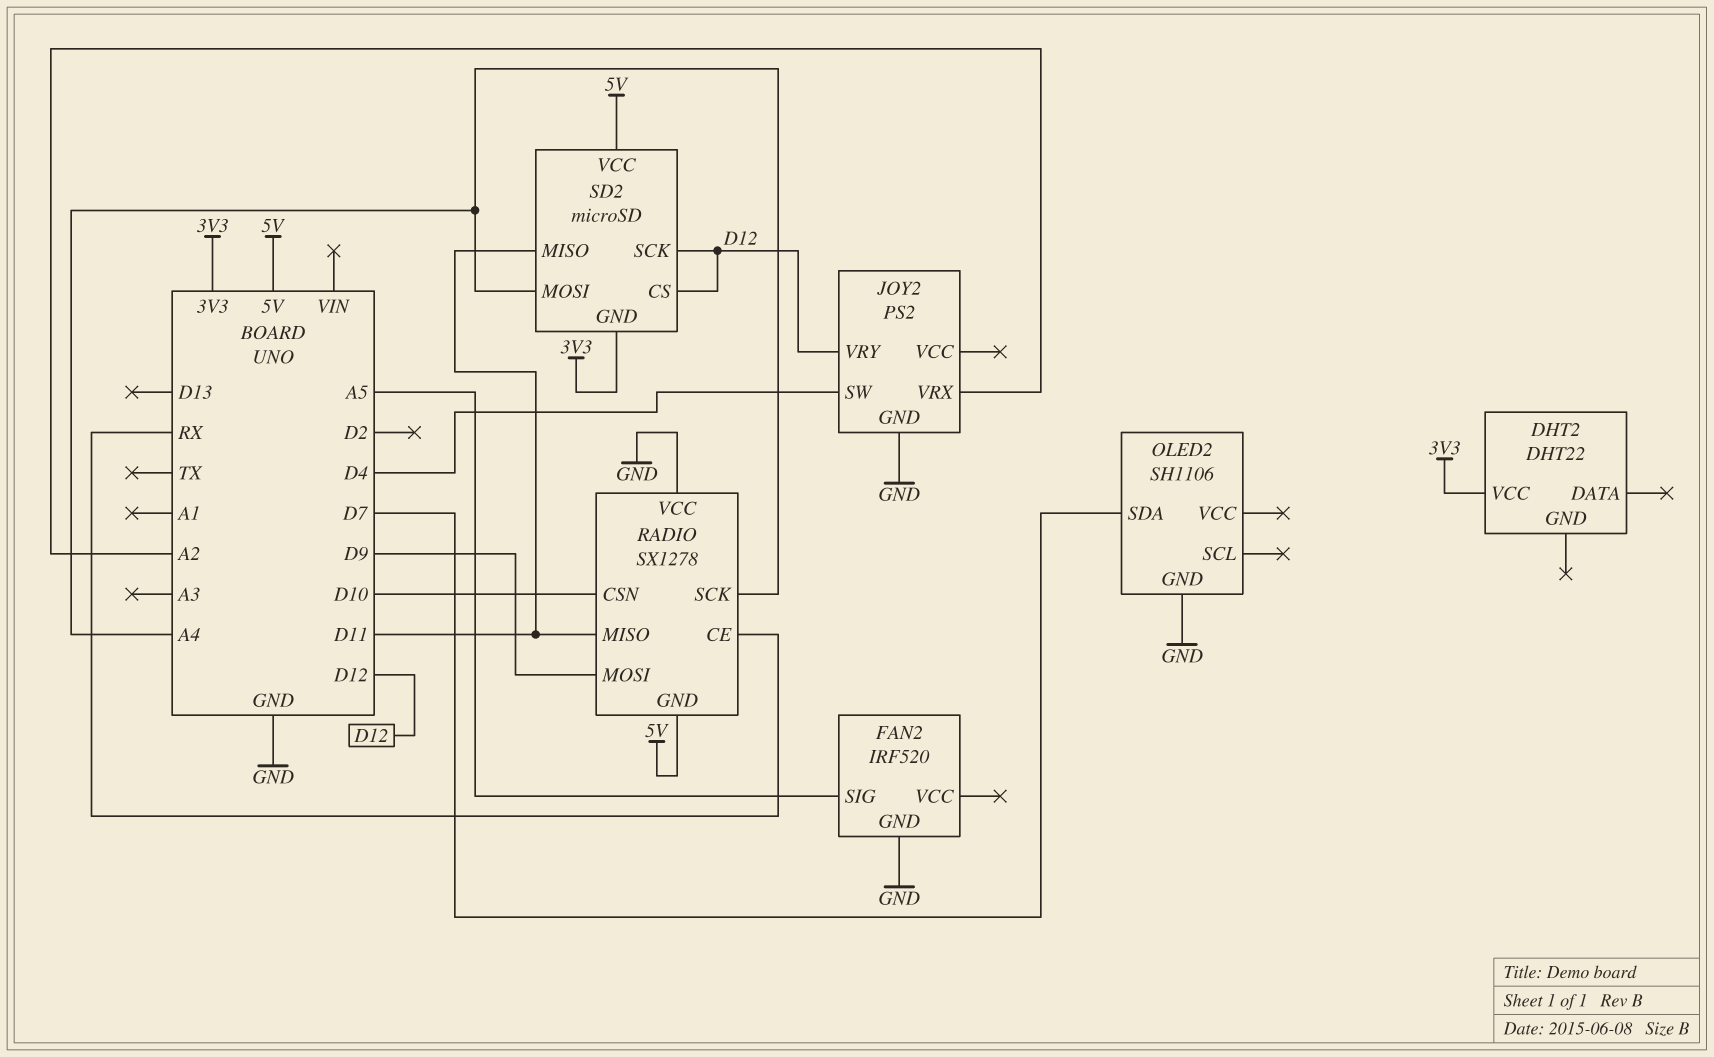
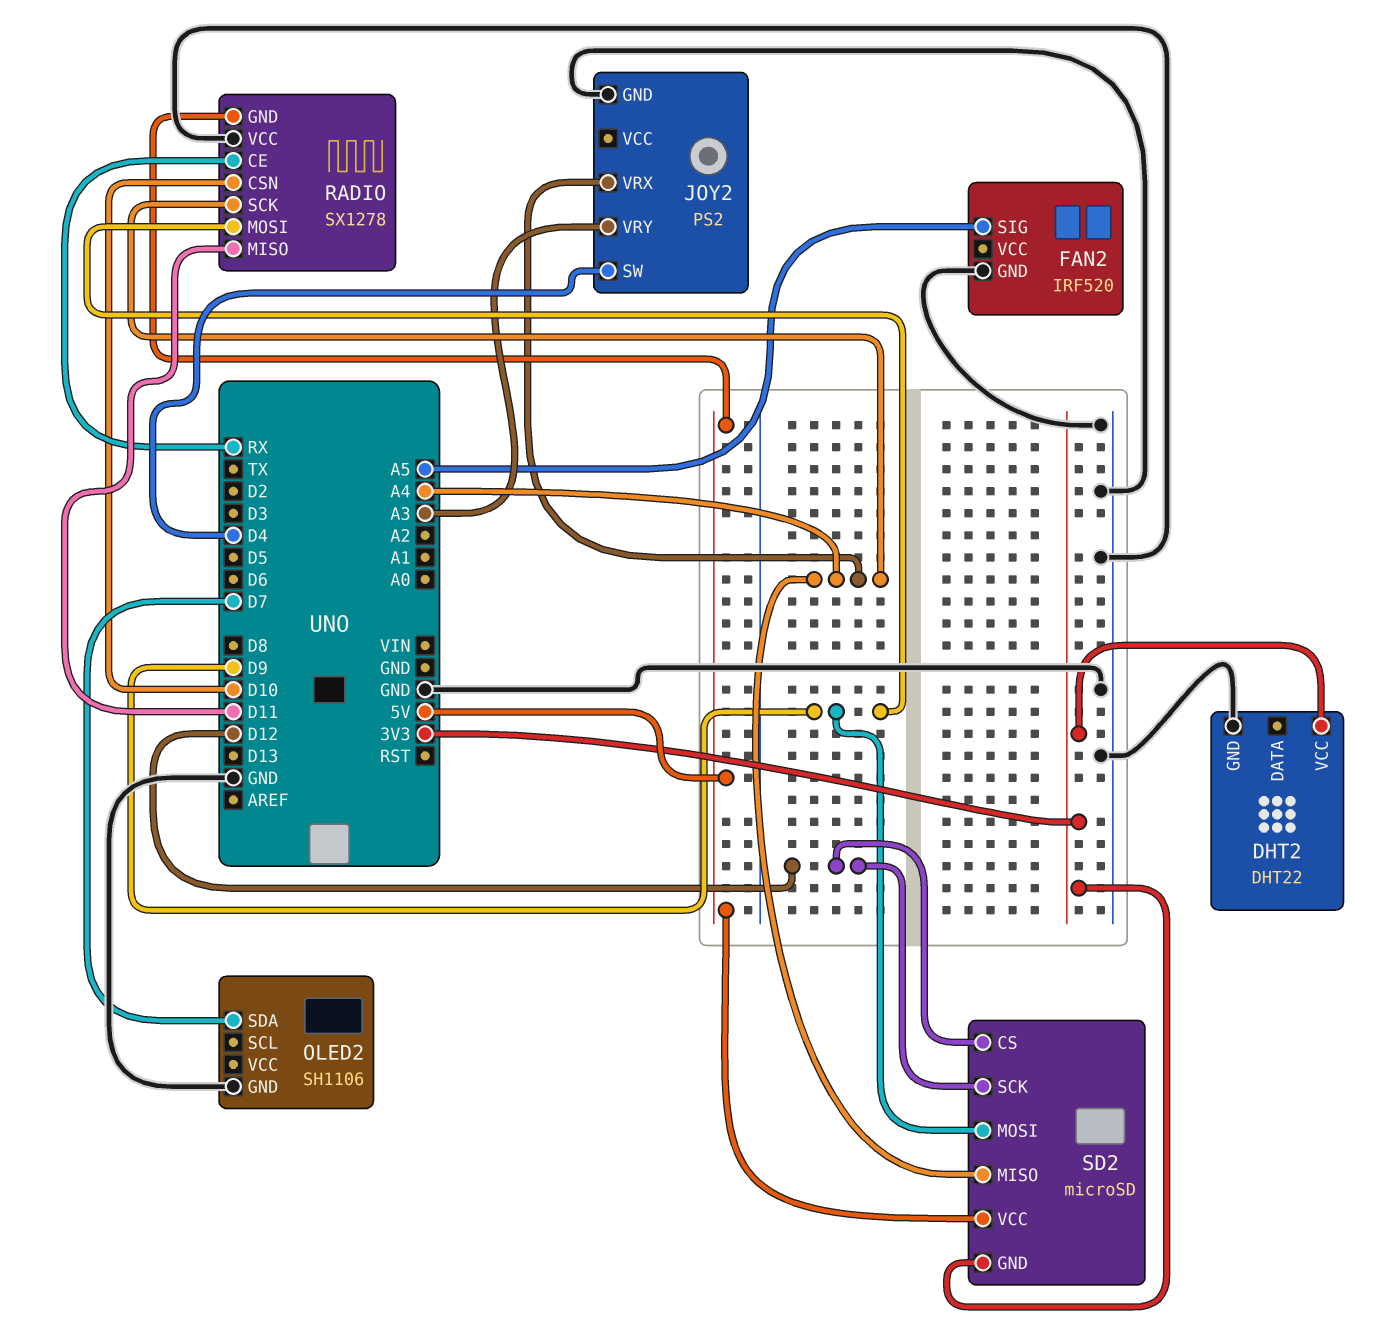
DHT2 pin GND: none -> GND
JOY2 pin VRX: A2 -> A4
JOY2 pin VRY: D12 -> A3
SD2 pin MISO: D11 -> A4
SD2 pin MOSI: A4 -> D9

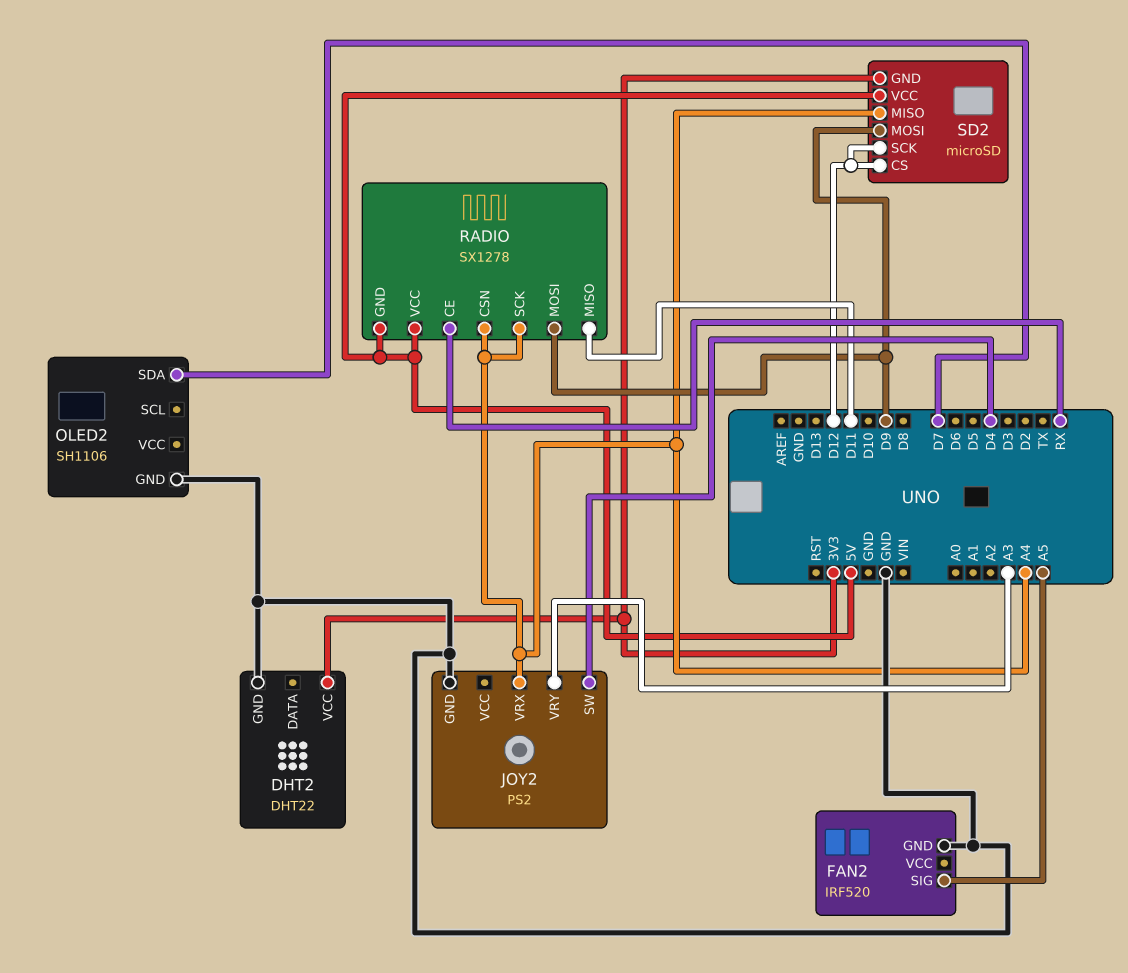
RADIO pin CSN: D10 -> A4
RADIO pin VCC: GND -> 5V

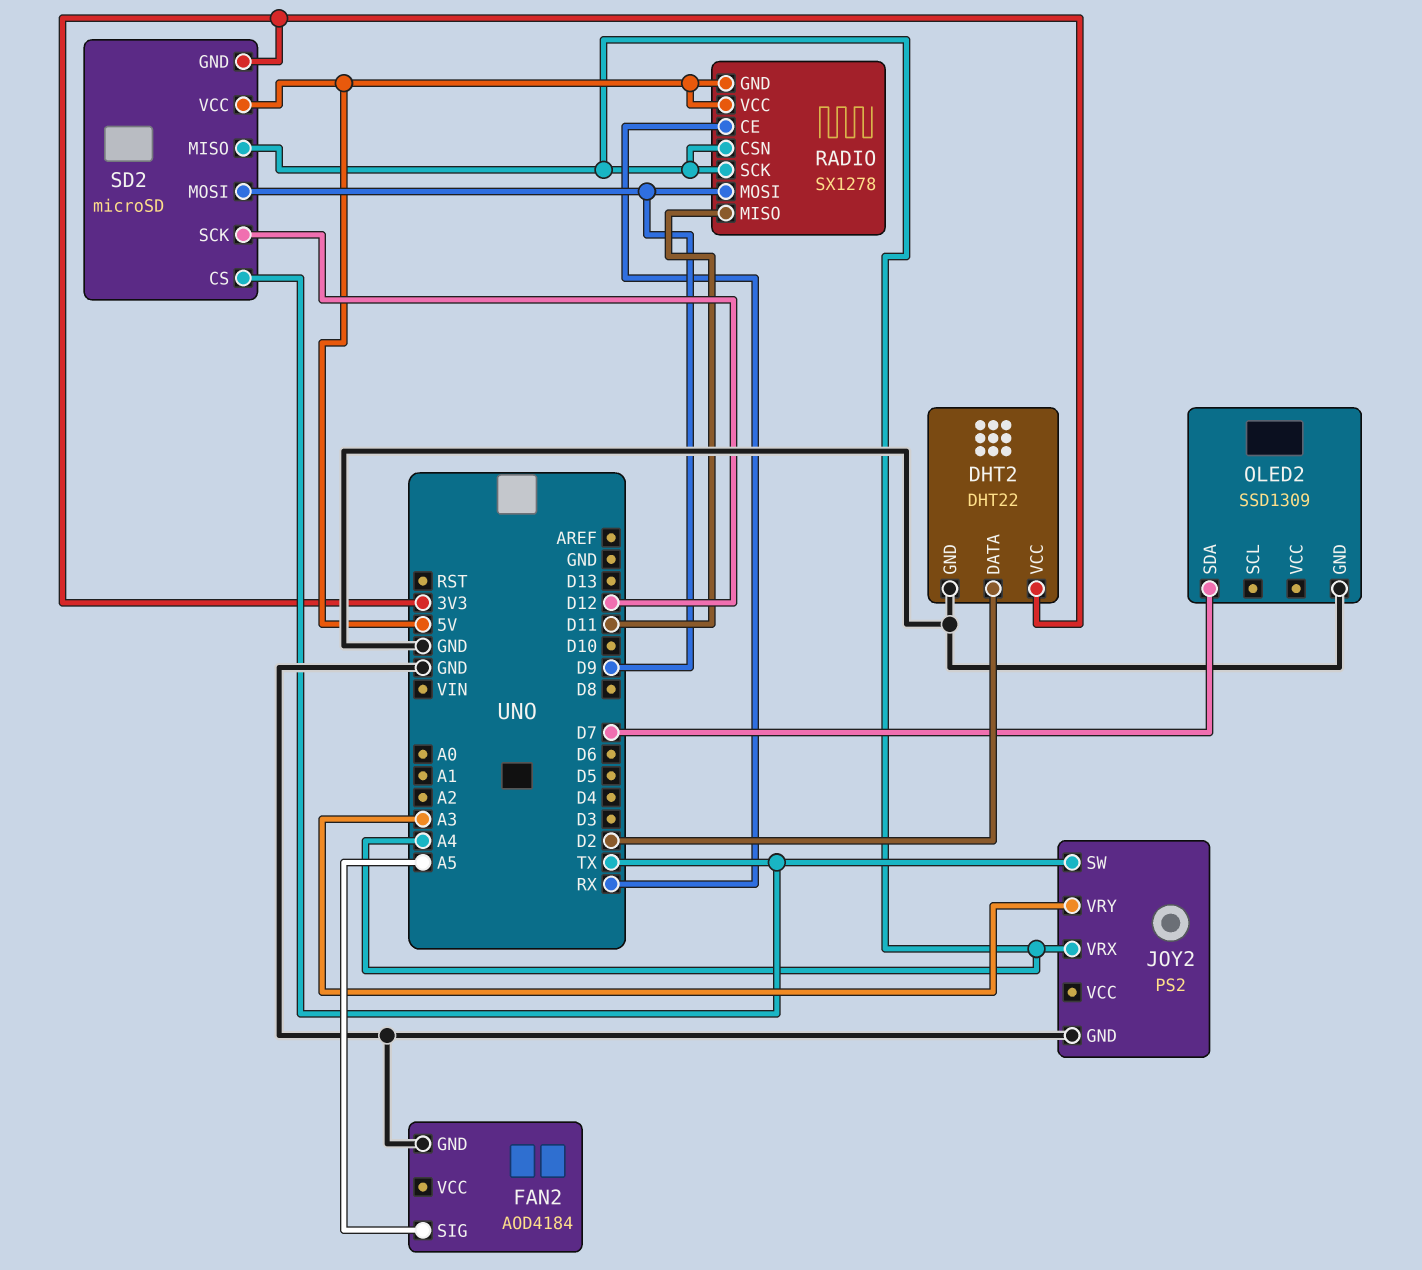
DHT2 pin DATA: none -> D2
FAN2: IRF520 -> AOD4184
JOY2 pin SW: D4 -> TX
OLED2: SH1106 -> SSD1309
SD2 pin CS: D12 -> TX

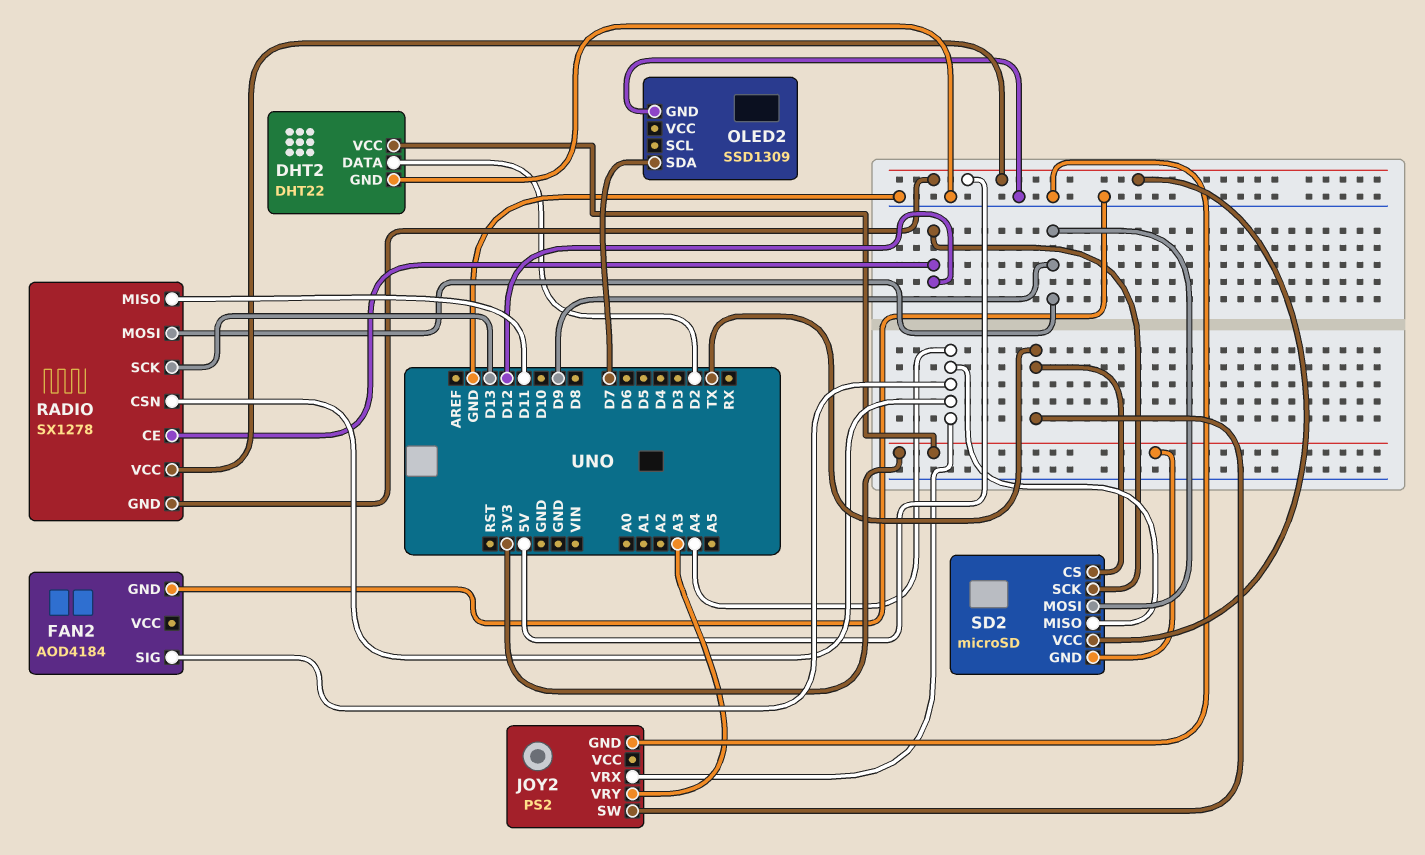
FAN2 pin SIG: A5 -> A4
RADIO pin CE: RX -> D12
RADIO pin SCK: A4 -> D13

